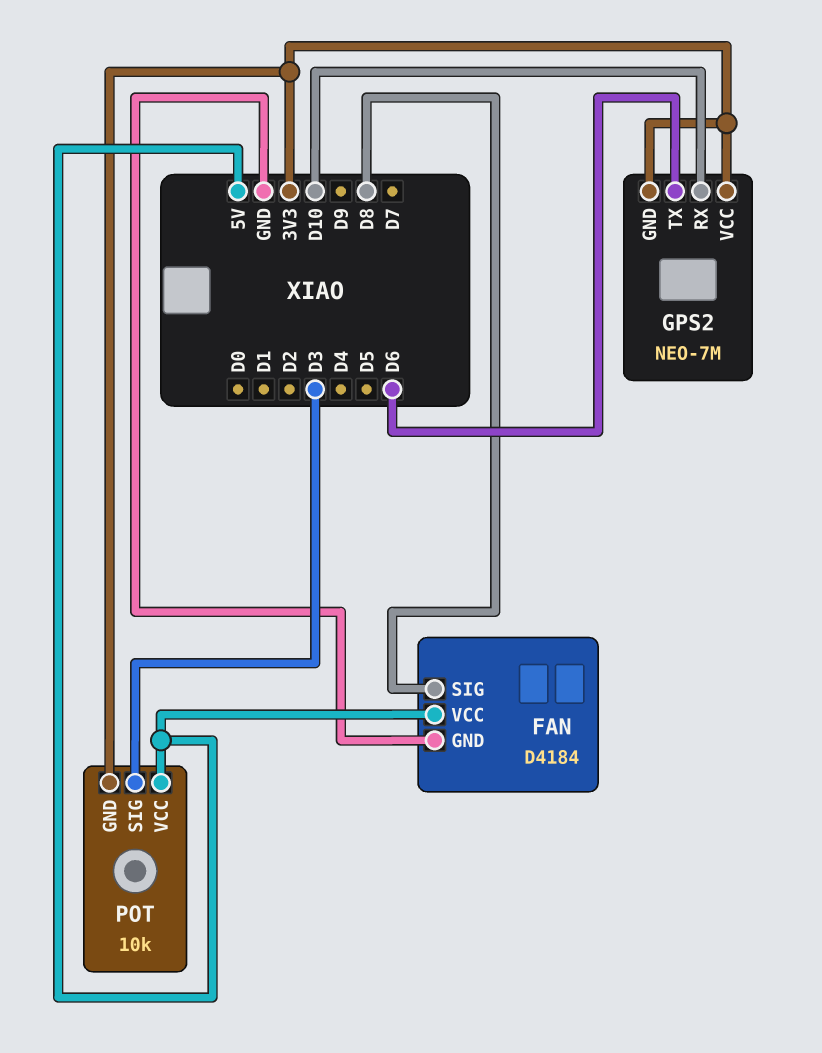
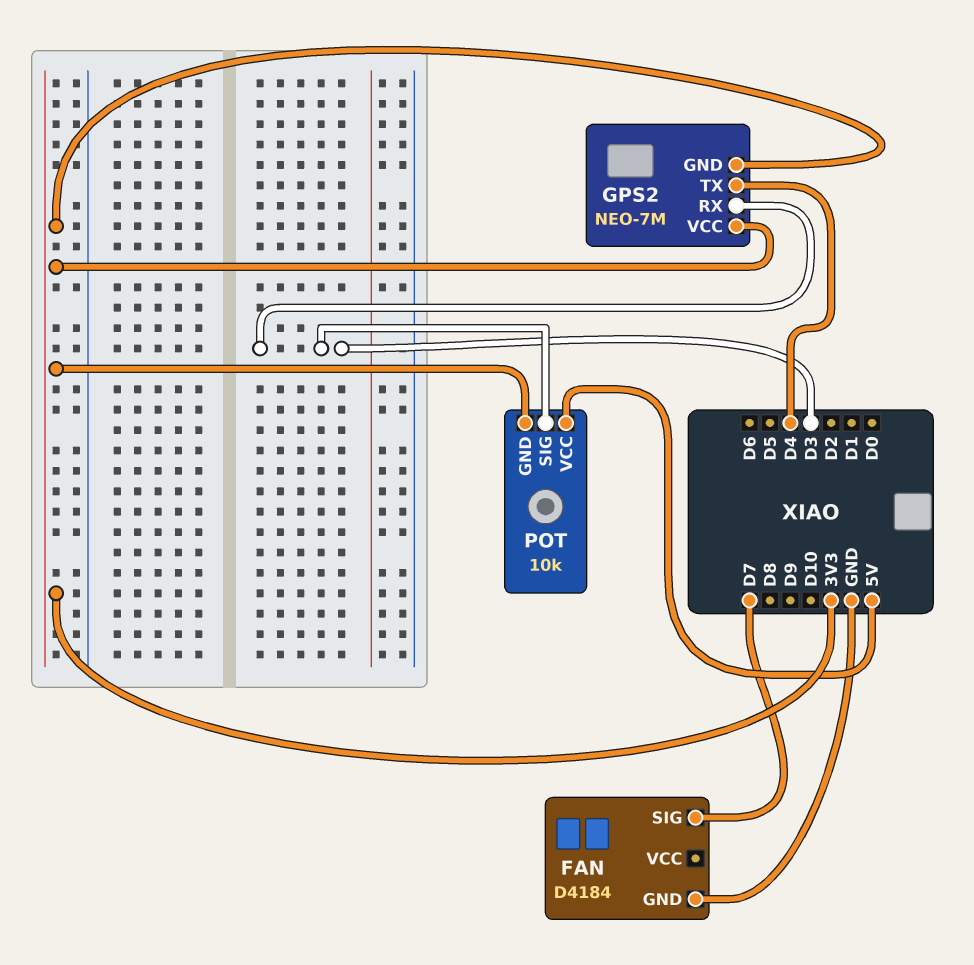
FAN pin SIG: D8 -> D7
FAN pin VCC: 5V -> none
GPS2 pin RX: D10 -> D3
GPS2 pin TX: D6 -> D4

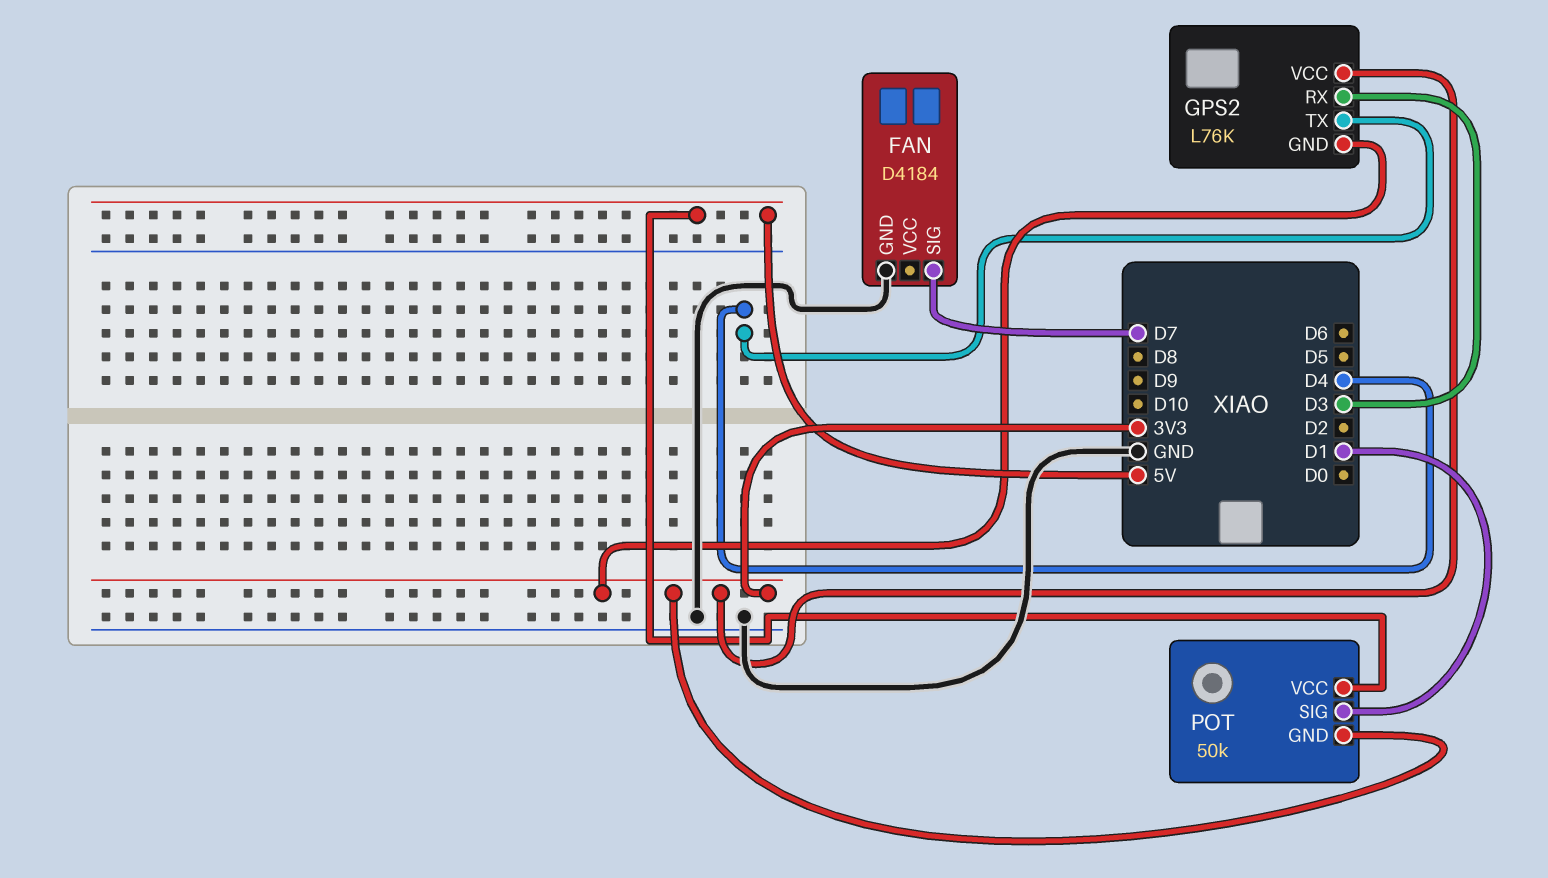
GPS2: NEO-7M -> L76K
POT: 10k -> 50k
POT pin SIG: D3 -> D1

